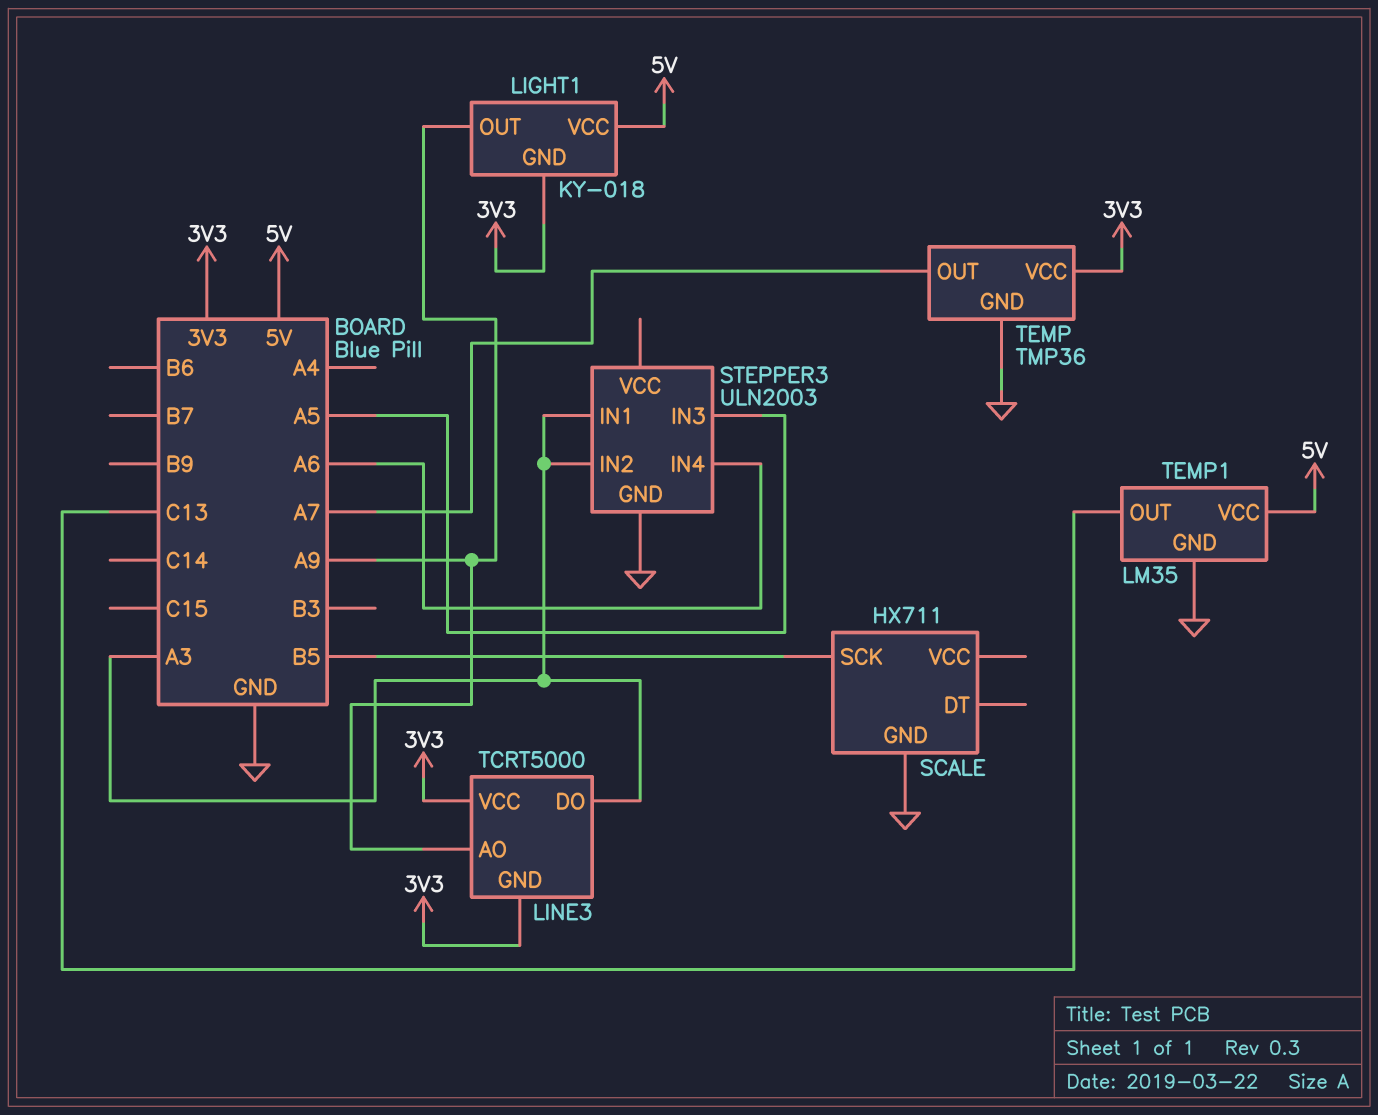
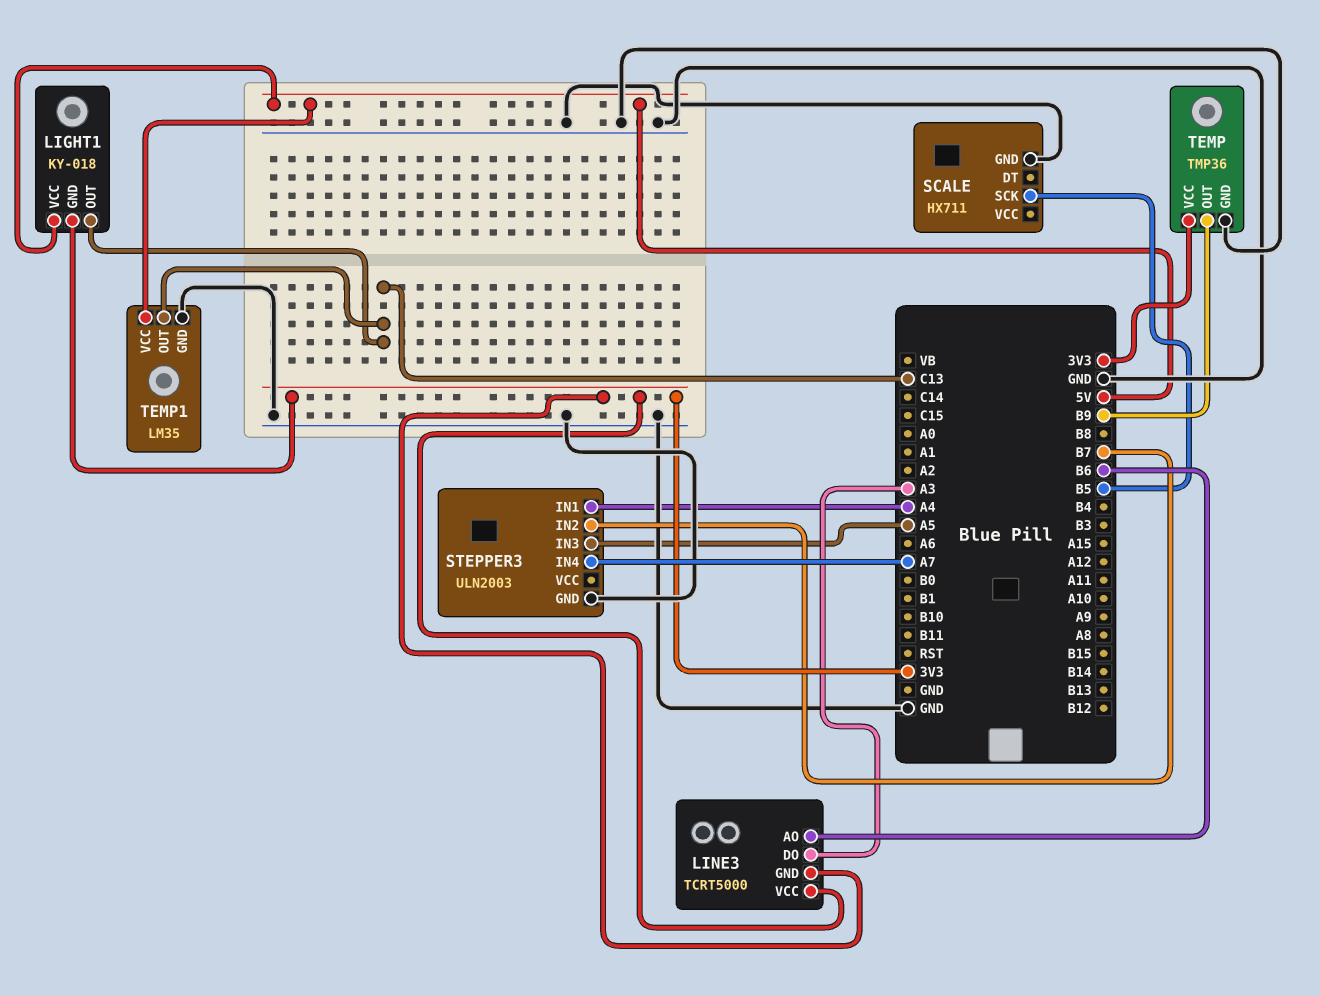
LIGHT1 pin OUT: A9 -> C13
LINE3 pin AO: A9 -> B6
STEPPER3 pin IN1: A3 -> A4
STEPPER3 pin IN2: A3 -> B7
STEPPER3 pin IN4: A6 -> A7
TEMP pin OUT: A7 -> B9

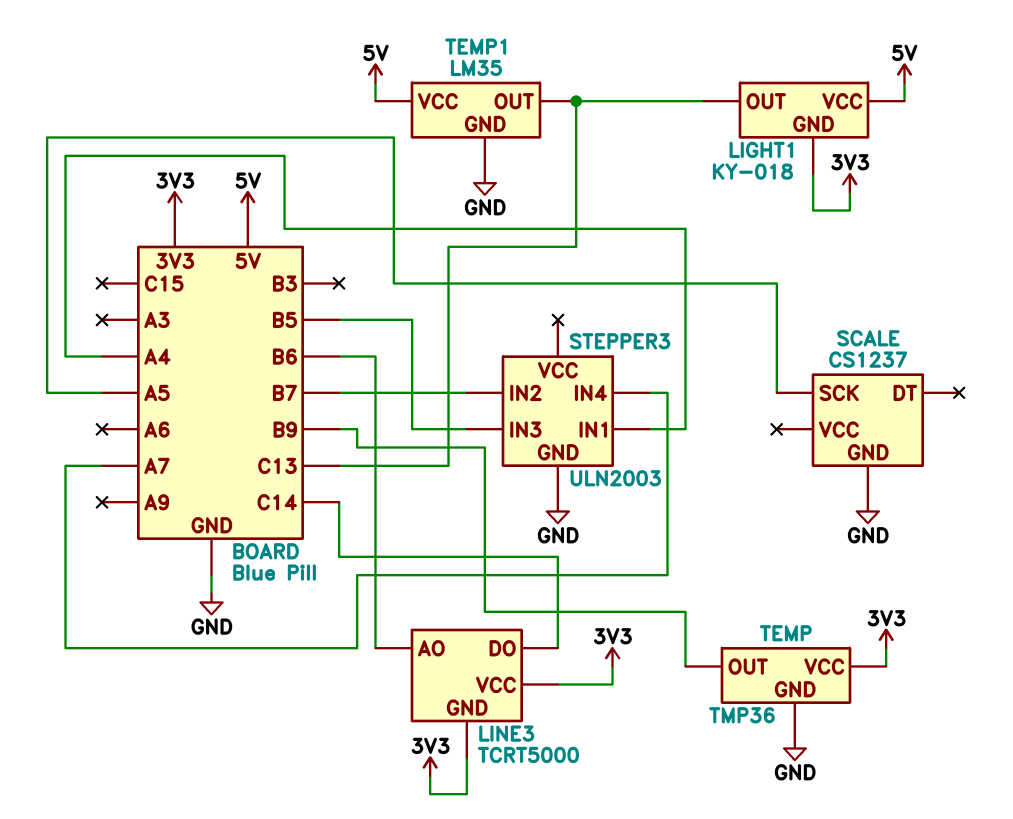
LINE3 pin DO: A3 -> C14
SCALE: HX711 -> CS1237
SCALE pin SCK: B5 -> A5
STEPPER3 pin IN3: A5 -> B5

